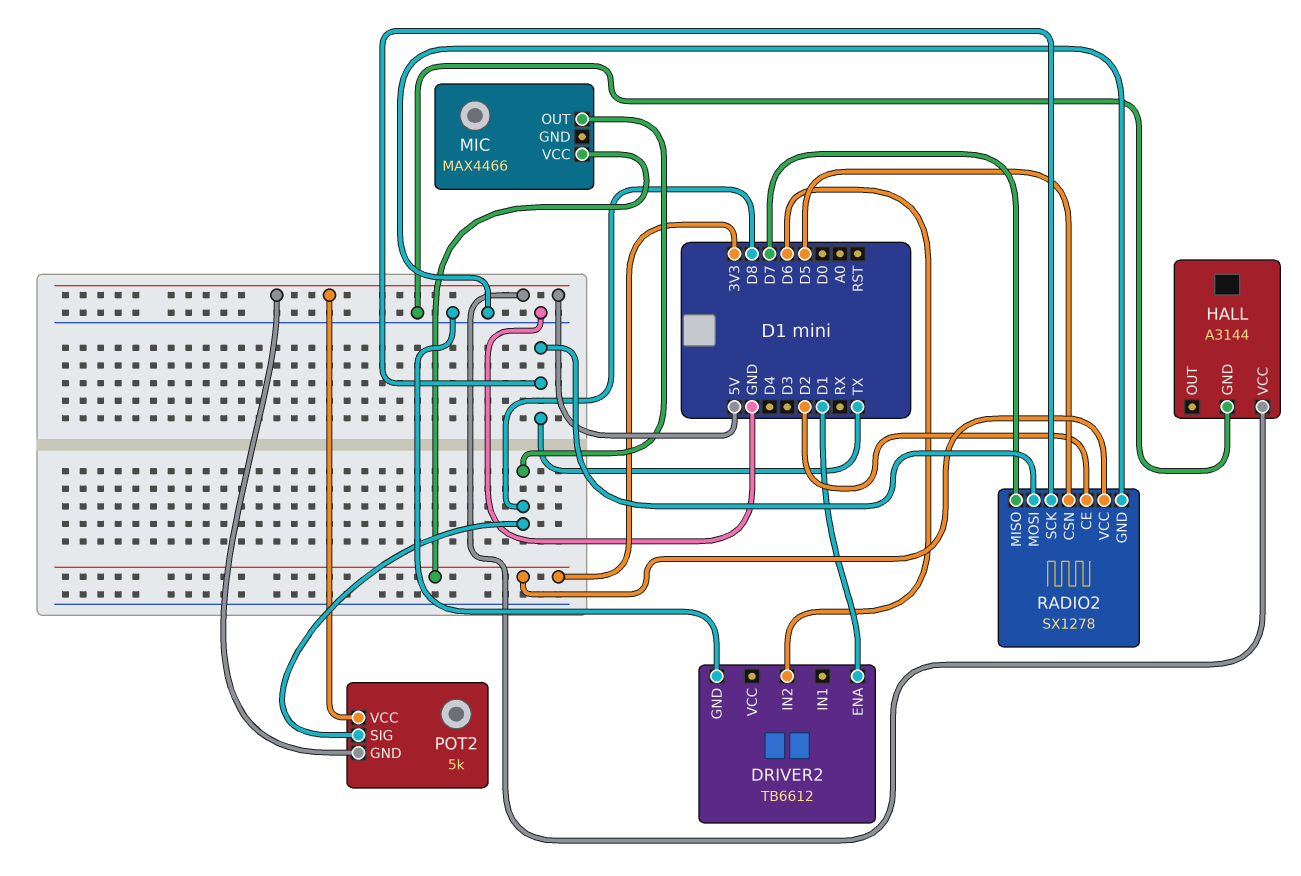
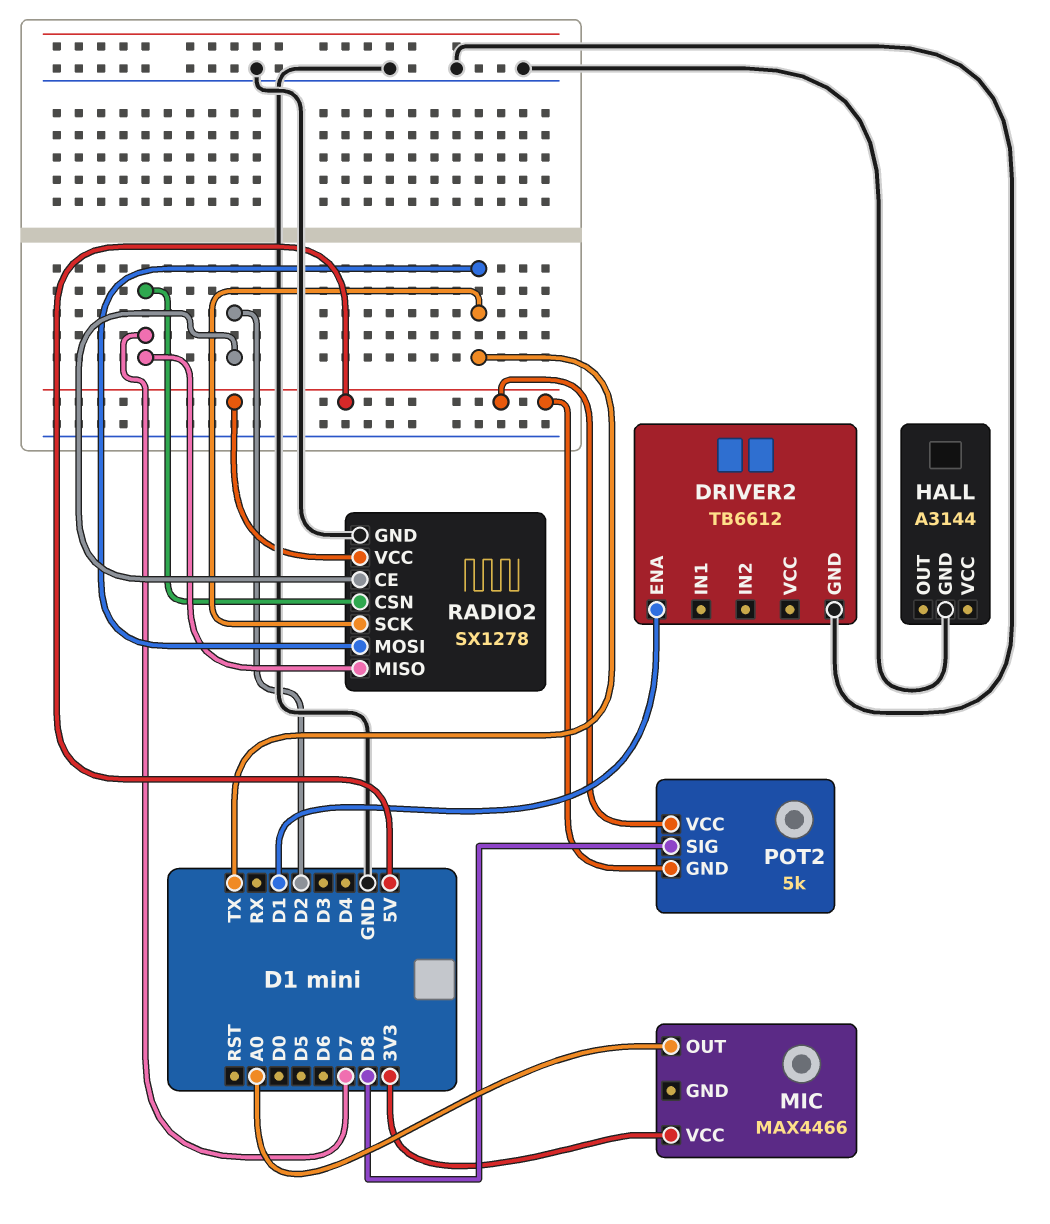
DRIVER2 pin IN2: D6 -> none
HALL pin VCC: 5V -> none
MIC pin OUT: D8 -> A0
RADIO2 pin CSN: D5 -> D7
RADIO2 pin VCC: 3V3 -> 5V

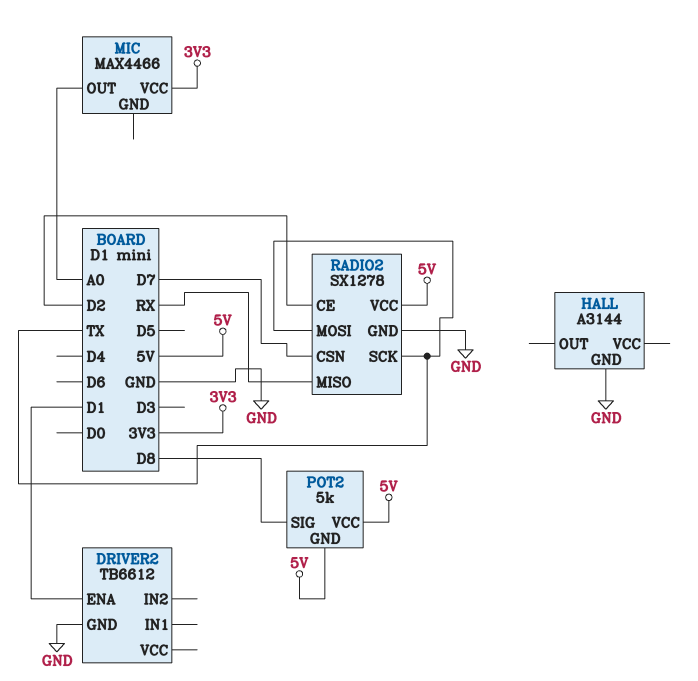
RADIO2 pin MISO: D7 -> RX

